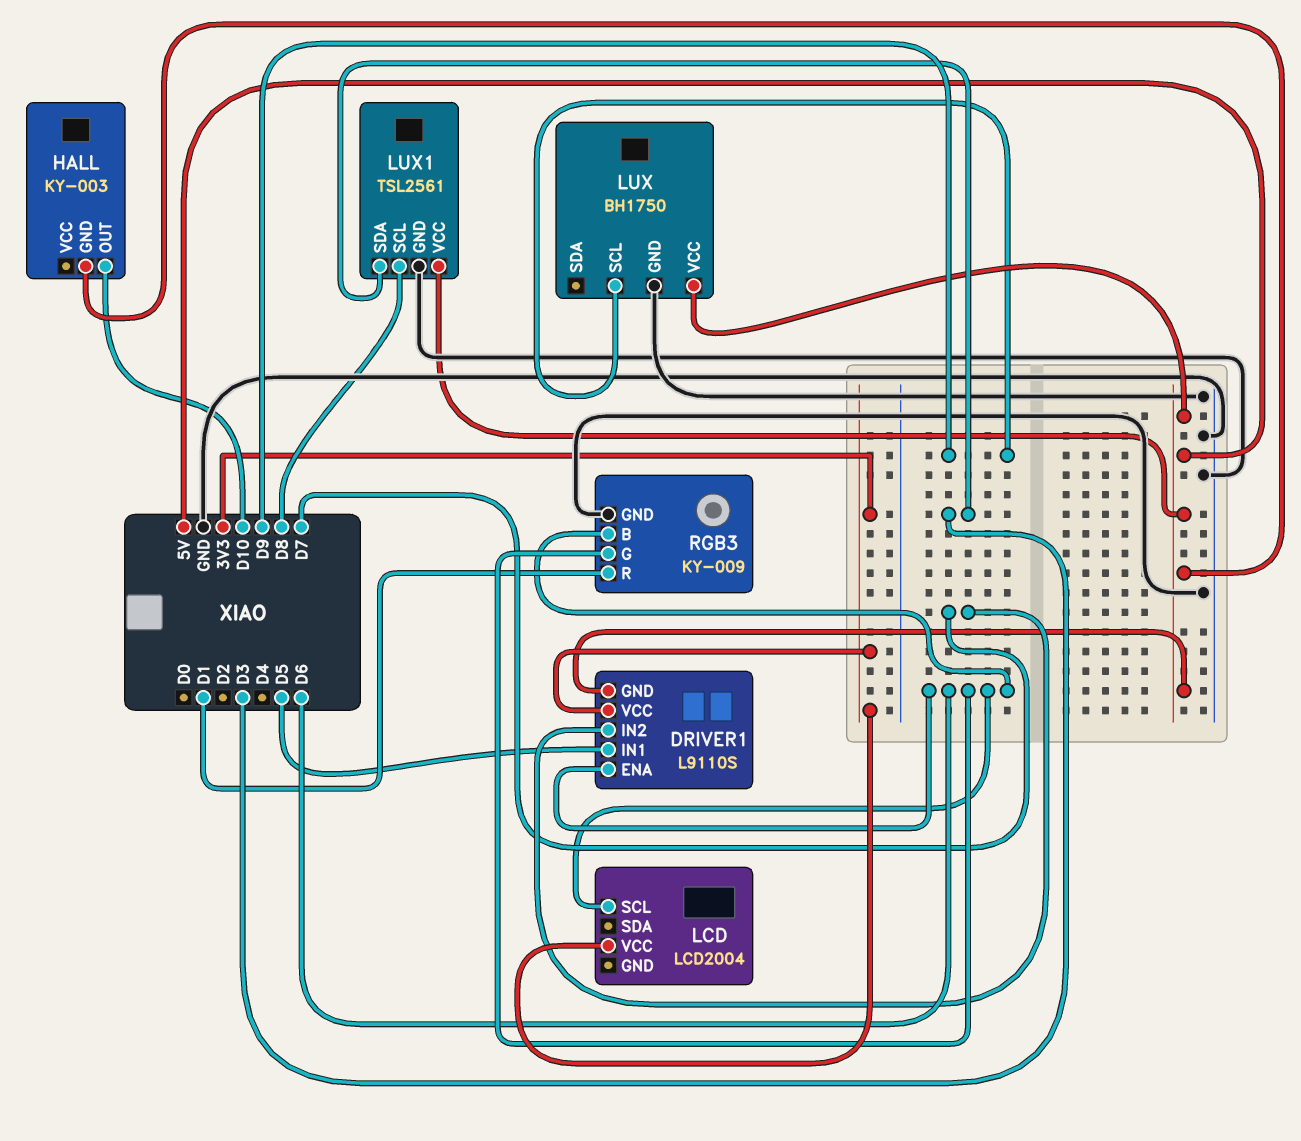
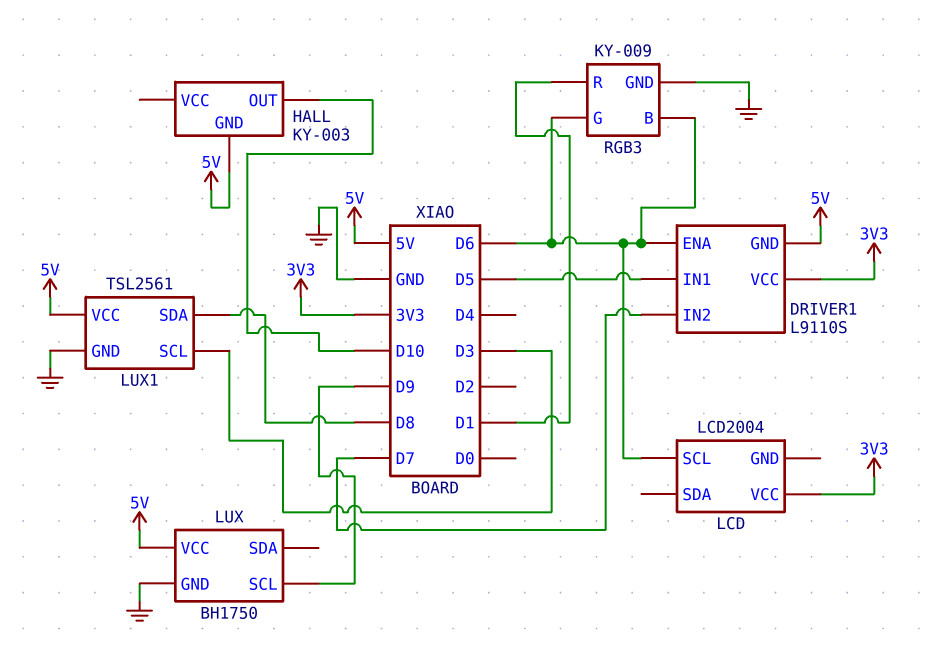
LUX1 pin SCL: D8 -> D3
LUX1 pin SDA: D3 -> D8

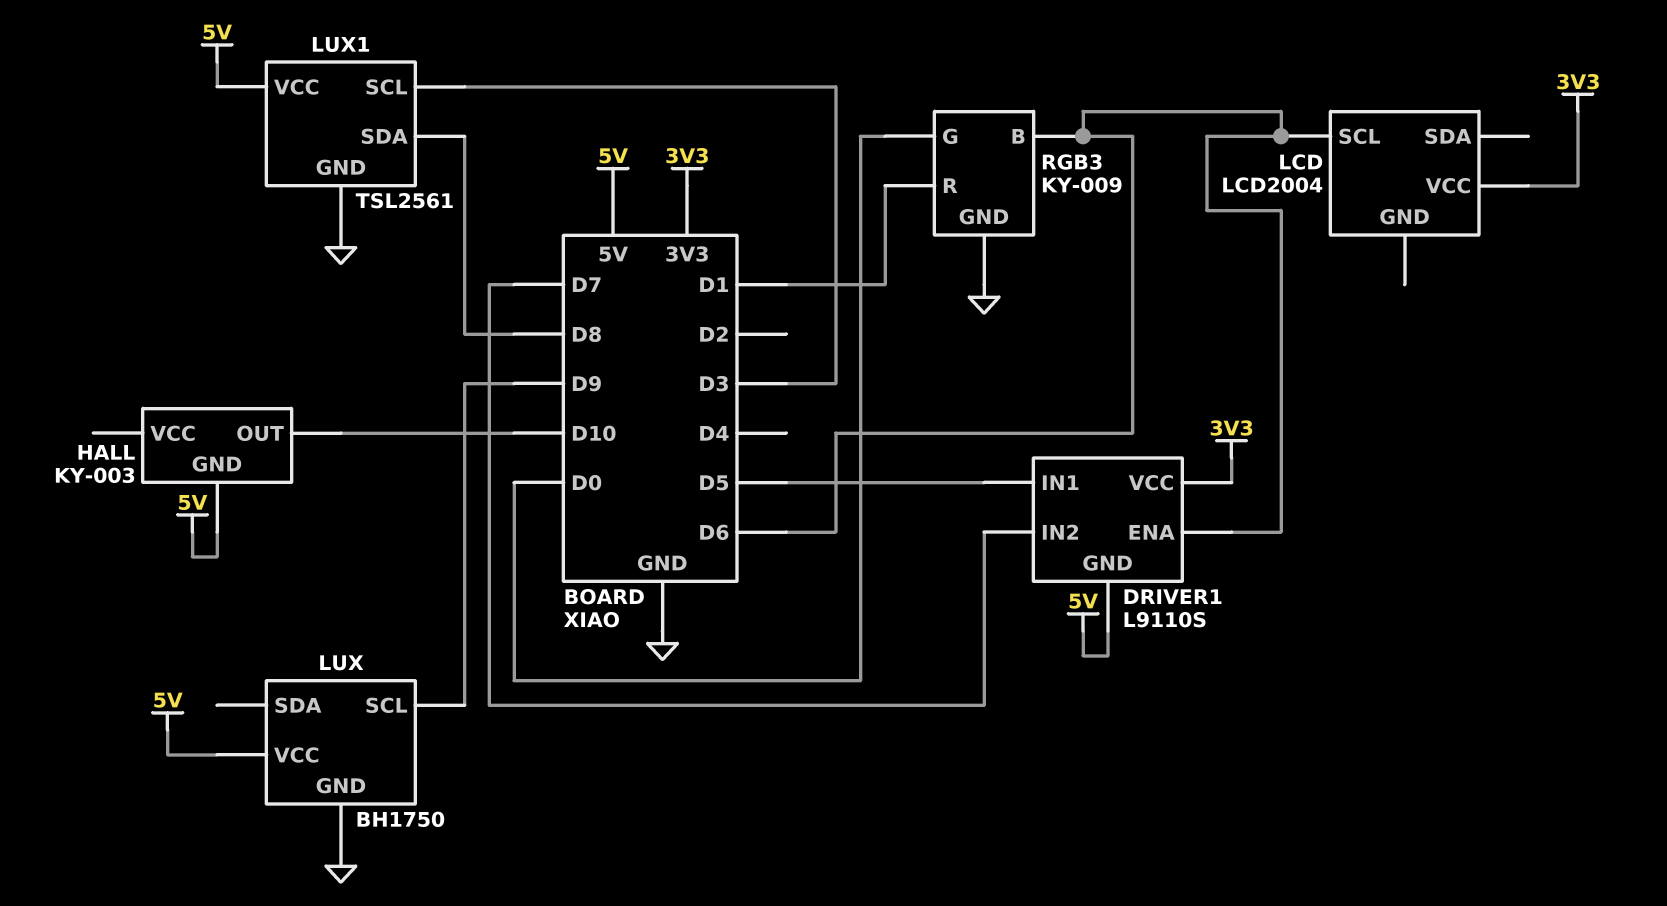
RGB3 pin G: D6 -> D0

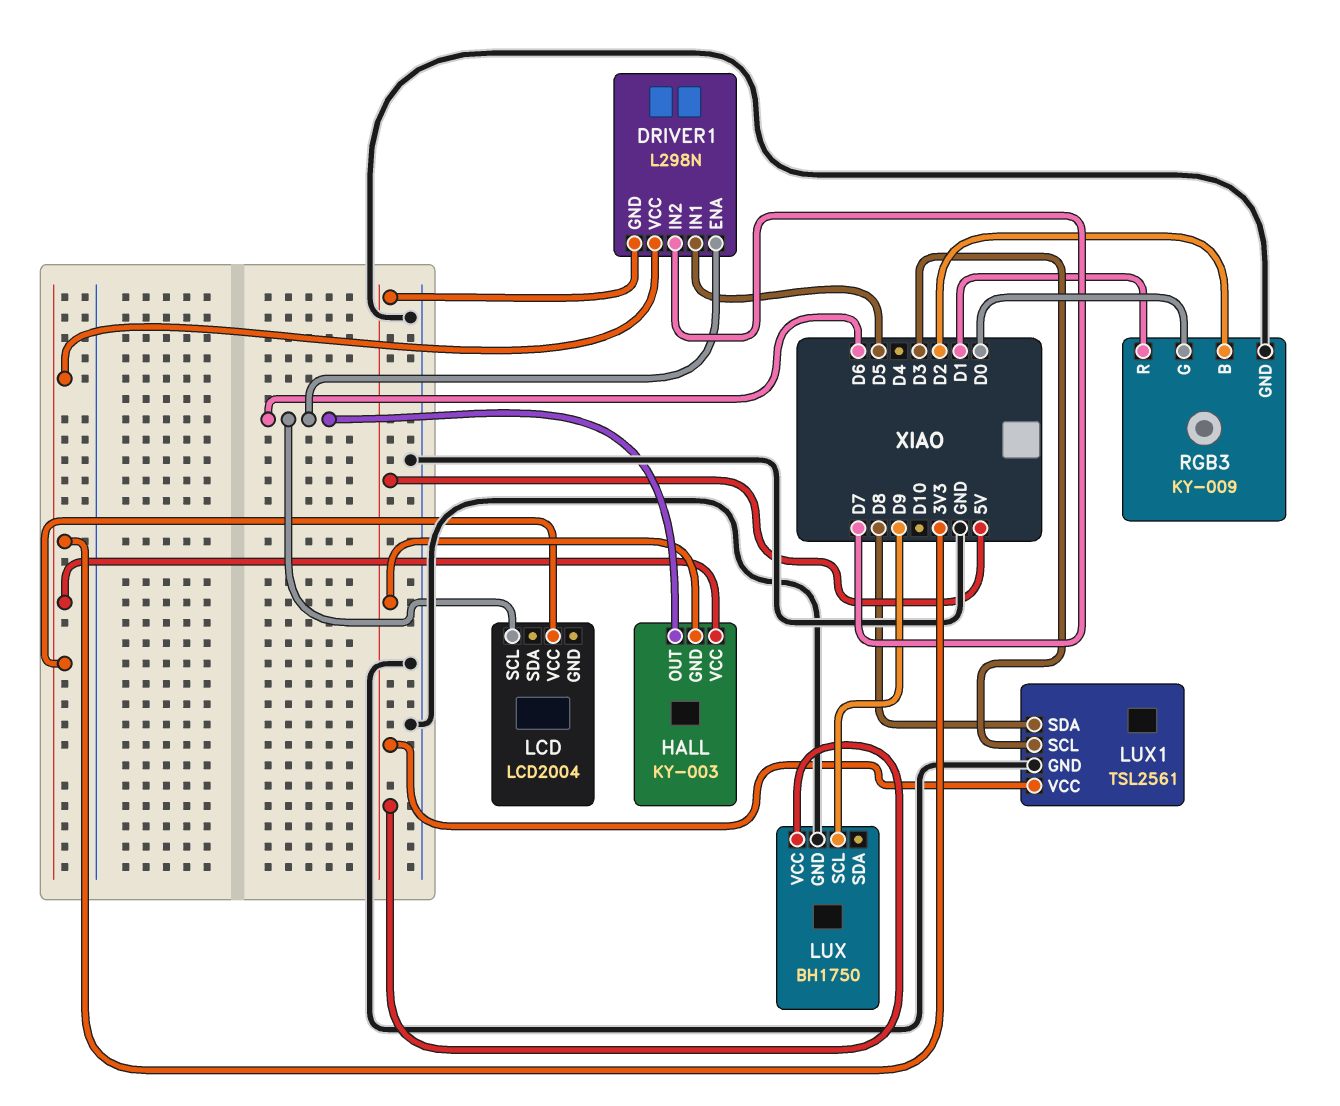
DRIVER1: L9110S -> L298N
HALL pin OUT: D10 -> D6
HALL pin VCC: none -> 3V3
RGB3 pin B: D6 -> D2

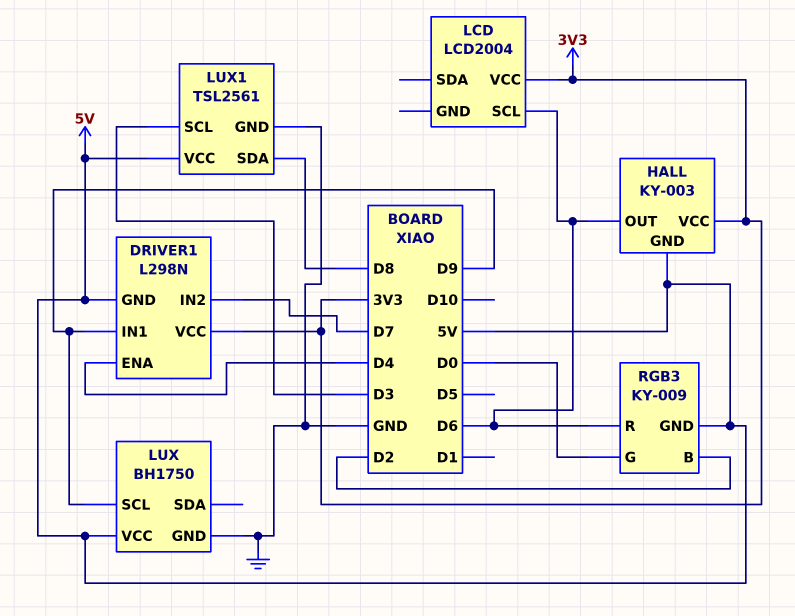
DRIVER1 pin ENA: D6 -> D4
DRIVER1 pin IN1: D5 -> D9
RGB3 pin GND: GND -> 5V
RGB3 pin R: D1 -> D6

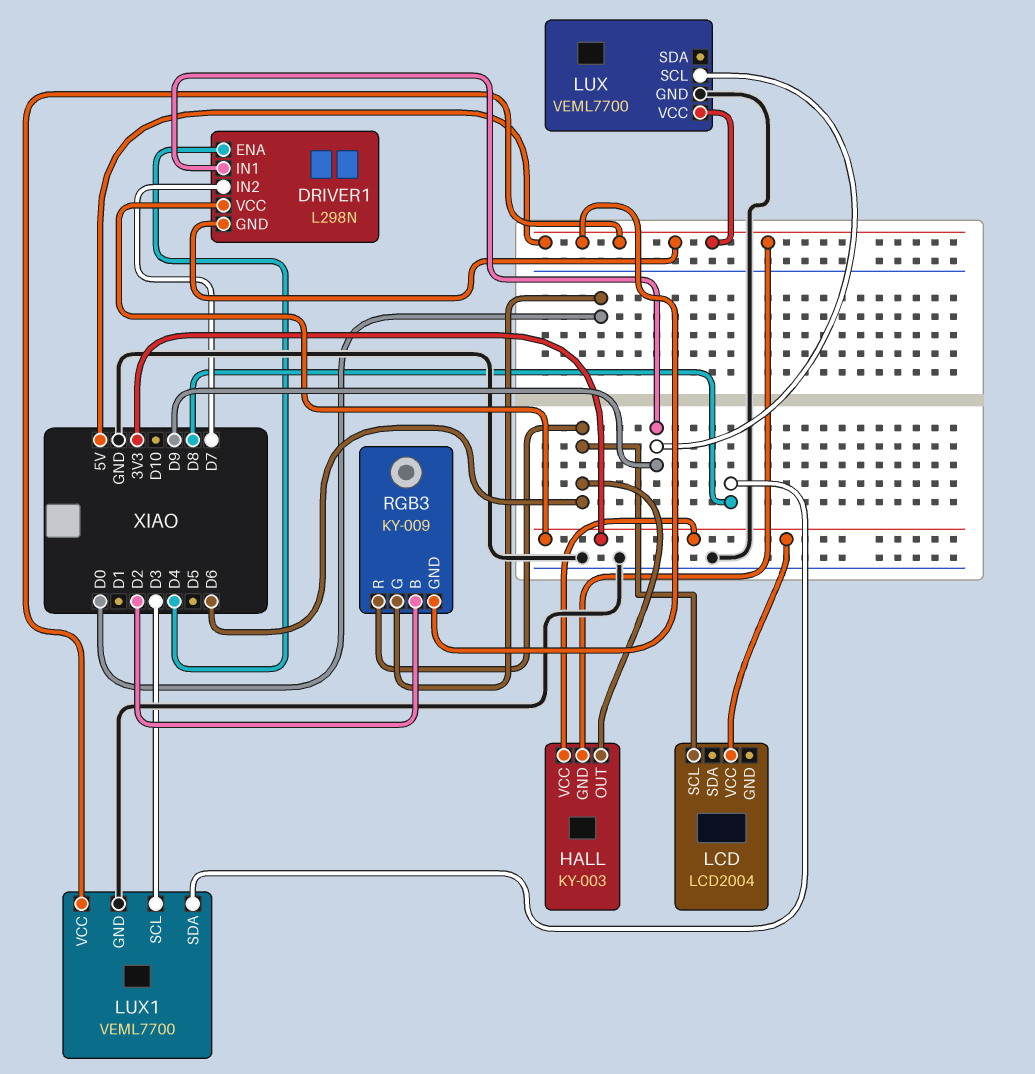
LUX: BH1750 -> VEML7700
LUX1: TSL2561 -> VEML7700

